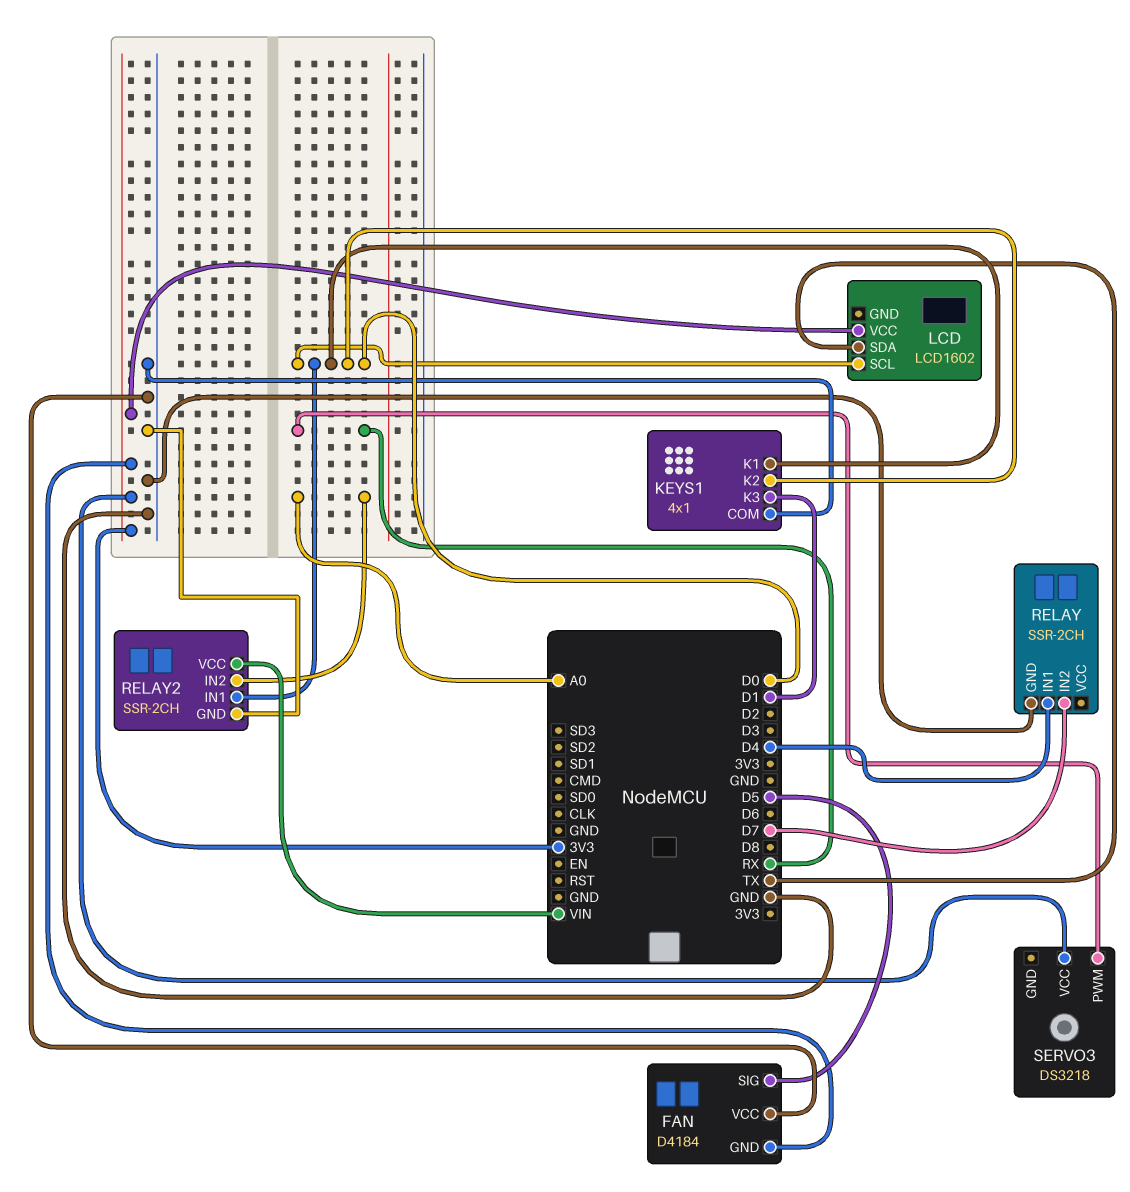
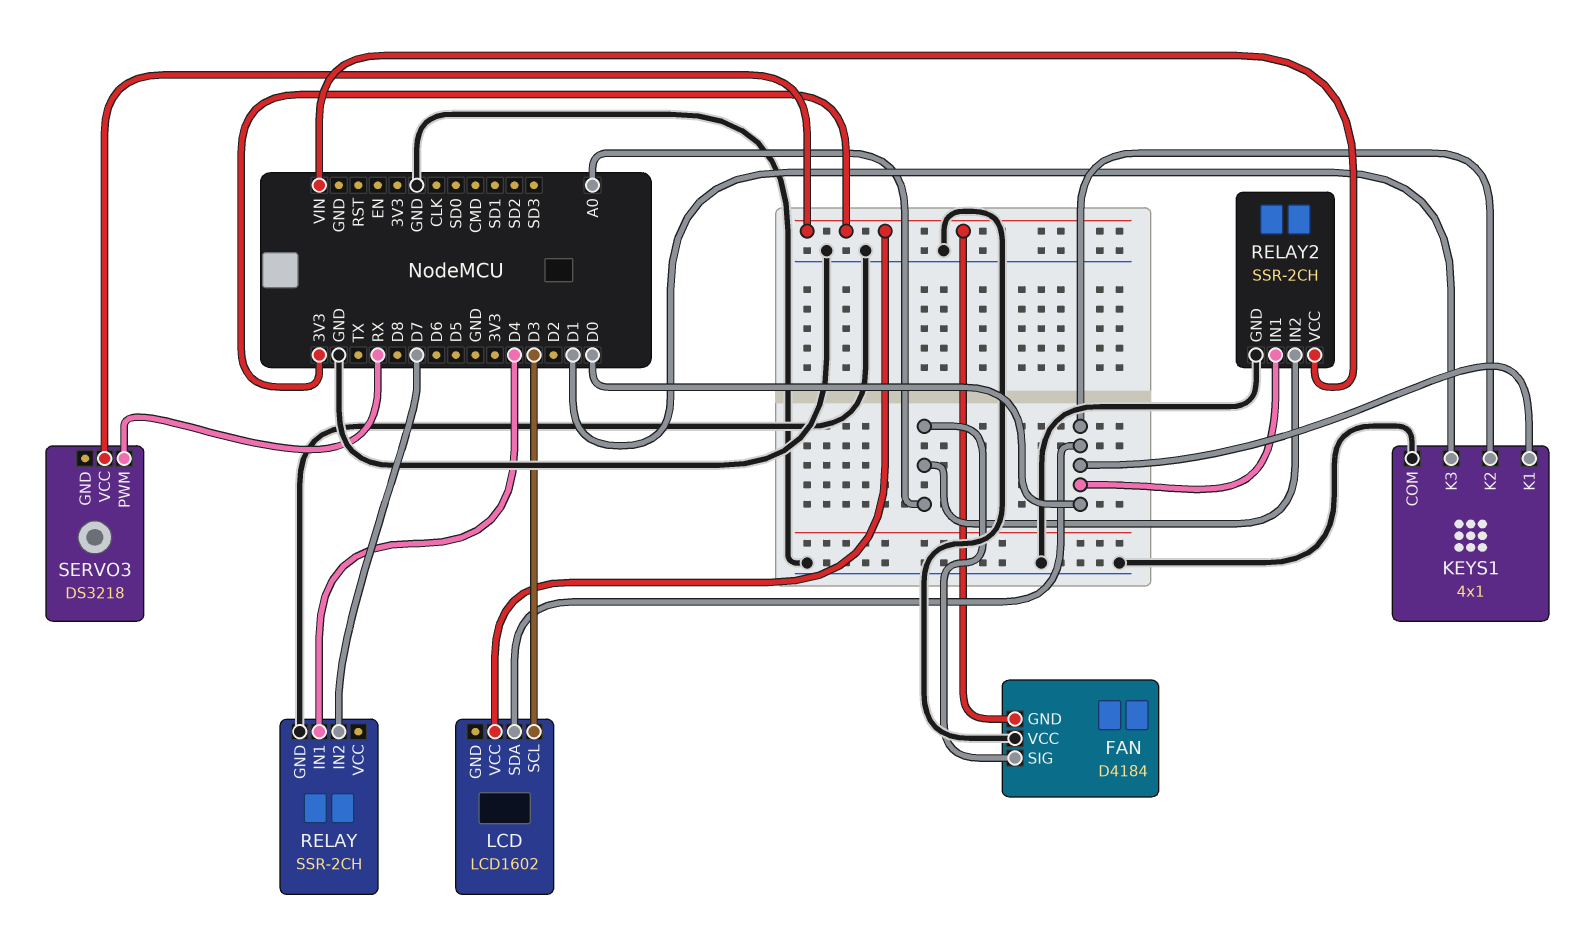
FAN pin SIG: D5 -> A0
LCD pin SCL: D0 -> D3
LCD pin SDA: TX -> D0

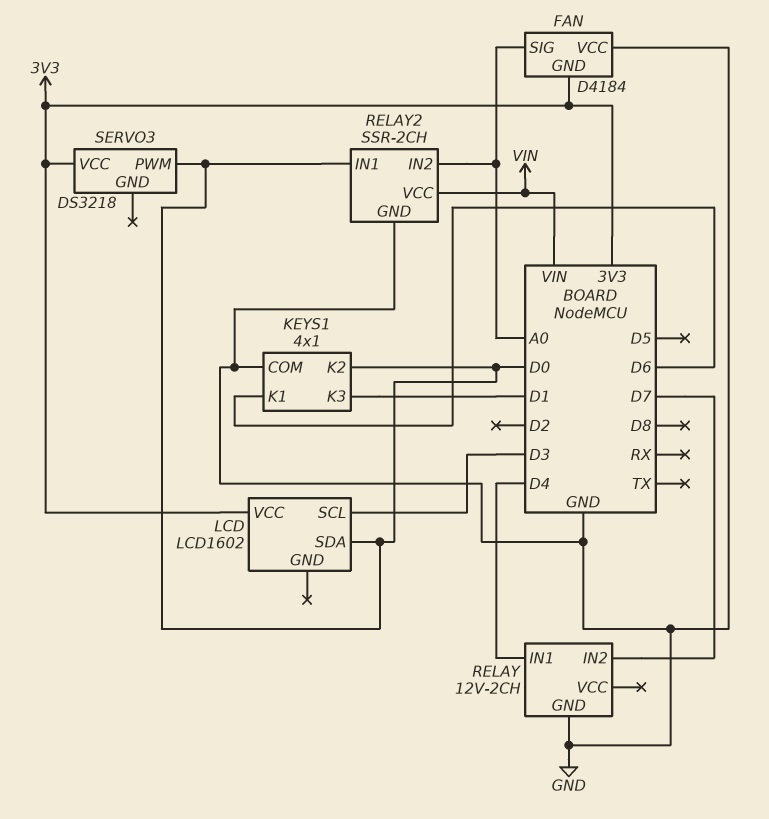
KEYS1 pin K1: D0 -> D6
RELAY: SSR-2CH -> 12V-2CH
SERVO3 pin PWM: RX -> D0

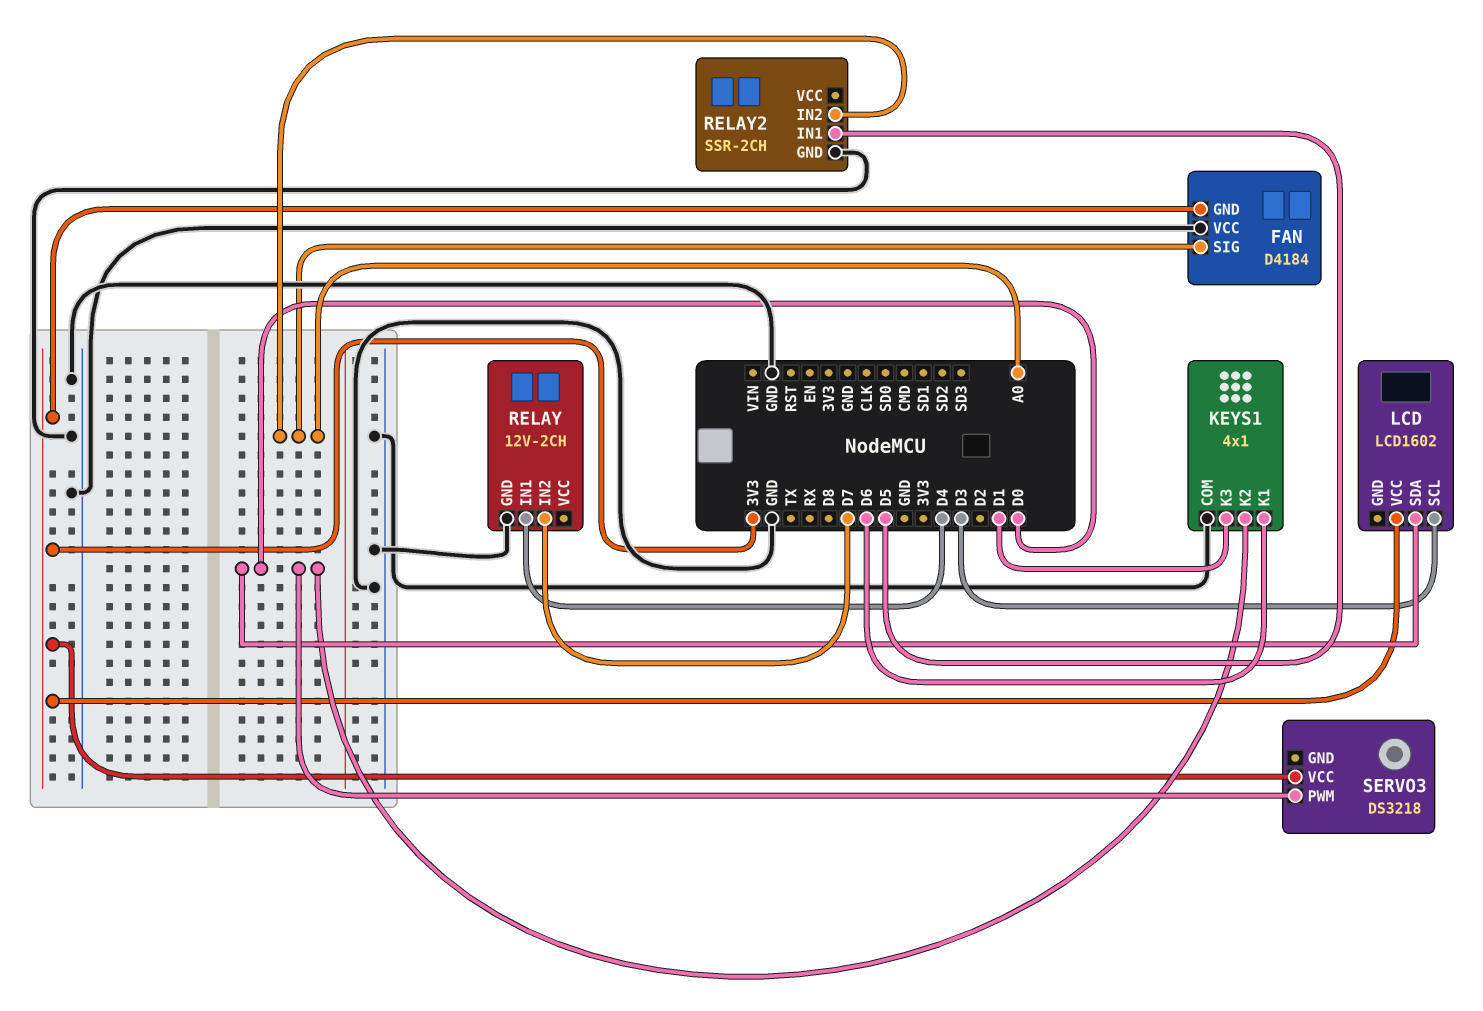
RELAY2 pin IN1: D0 -> D5
RELAY2 pin VCC: VIN -> none

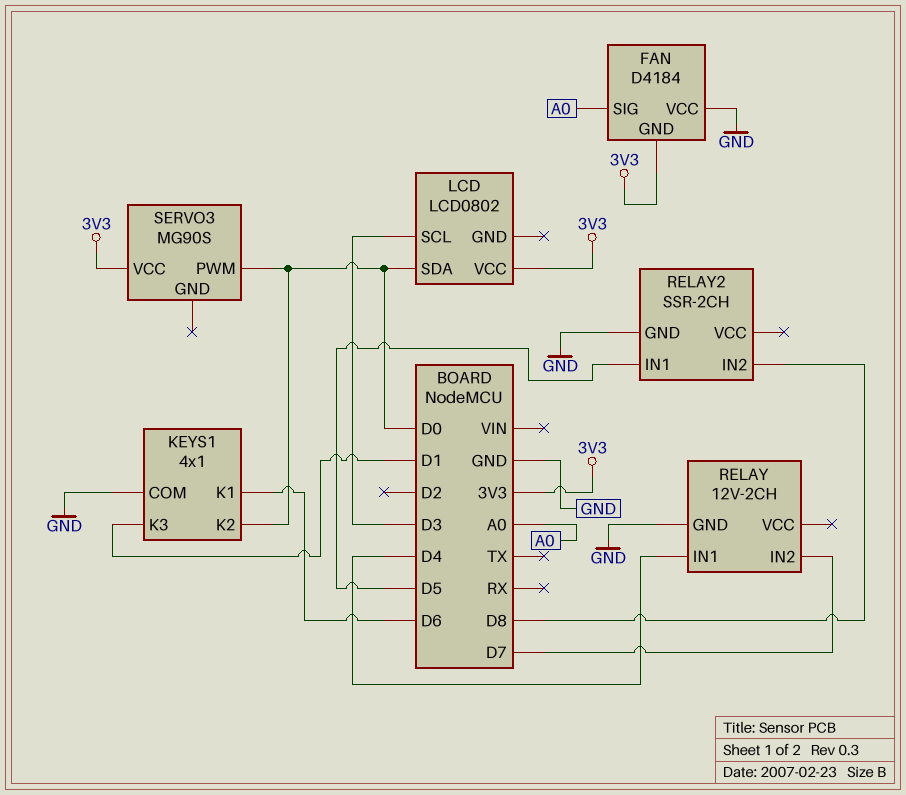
LCD: LCD1602 -> LCD0802
RELAY2 pin IN2: A0 -> D8
SERVO3: DS3218 -> MG90S

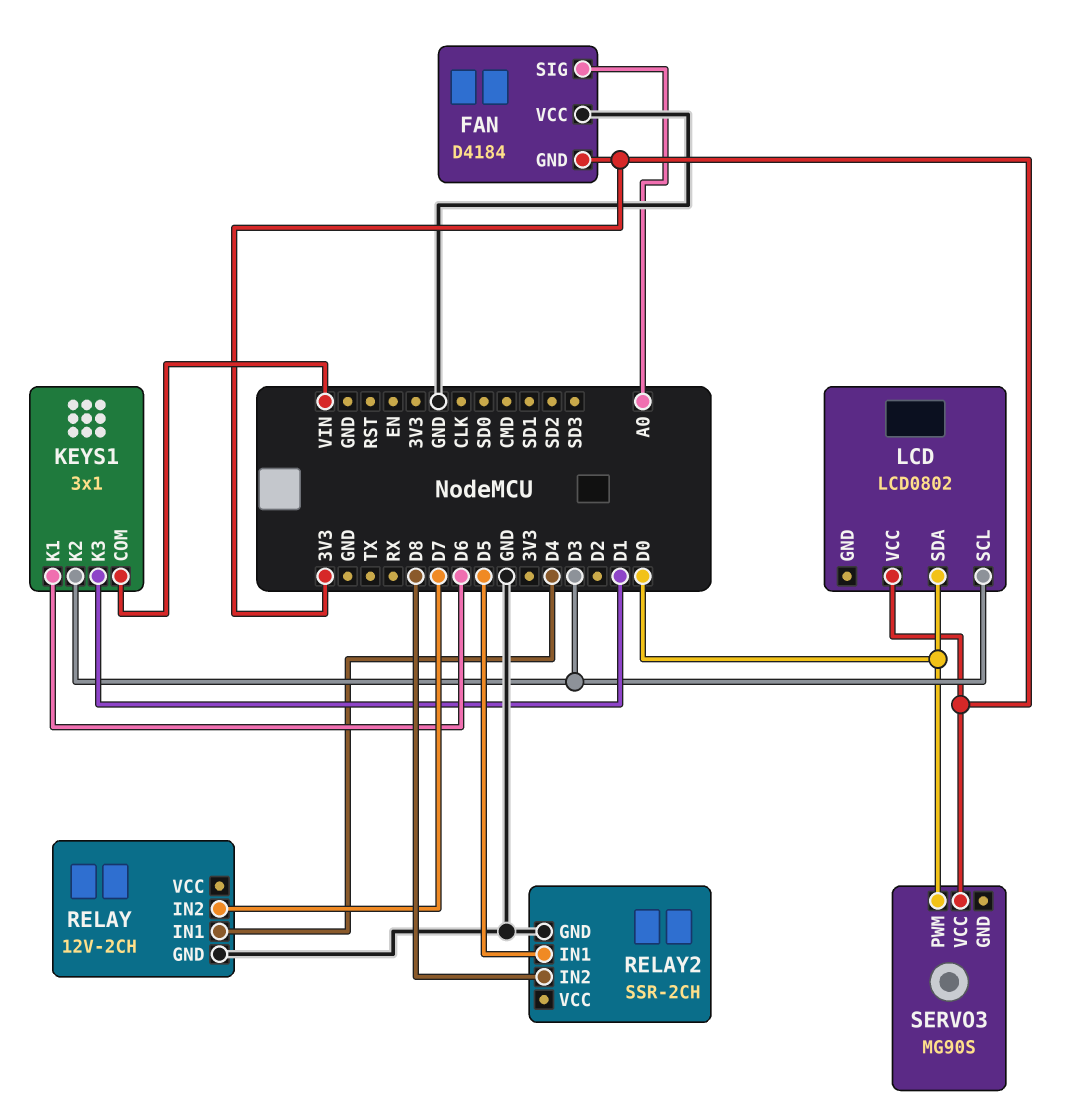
KEYS1: 4x1 -> 3x1
KEYS1 pin COM: GND -> VIN
KEYS1 pin K2: D0 -> D3

